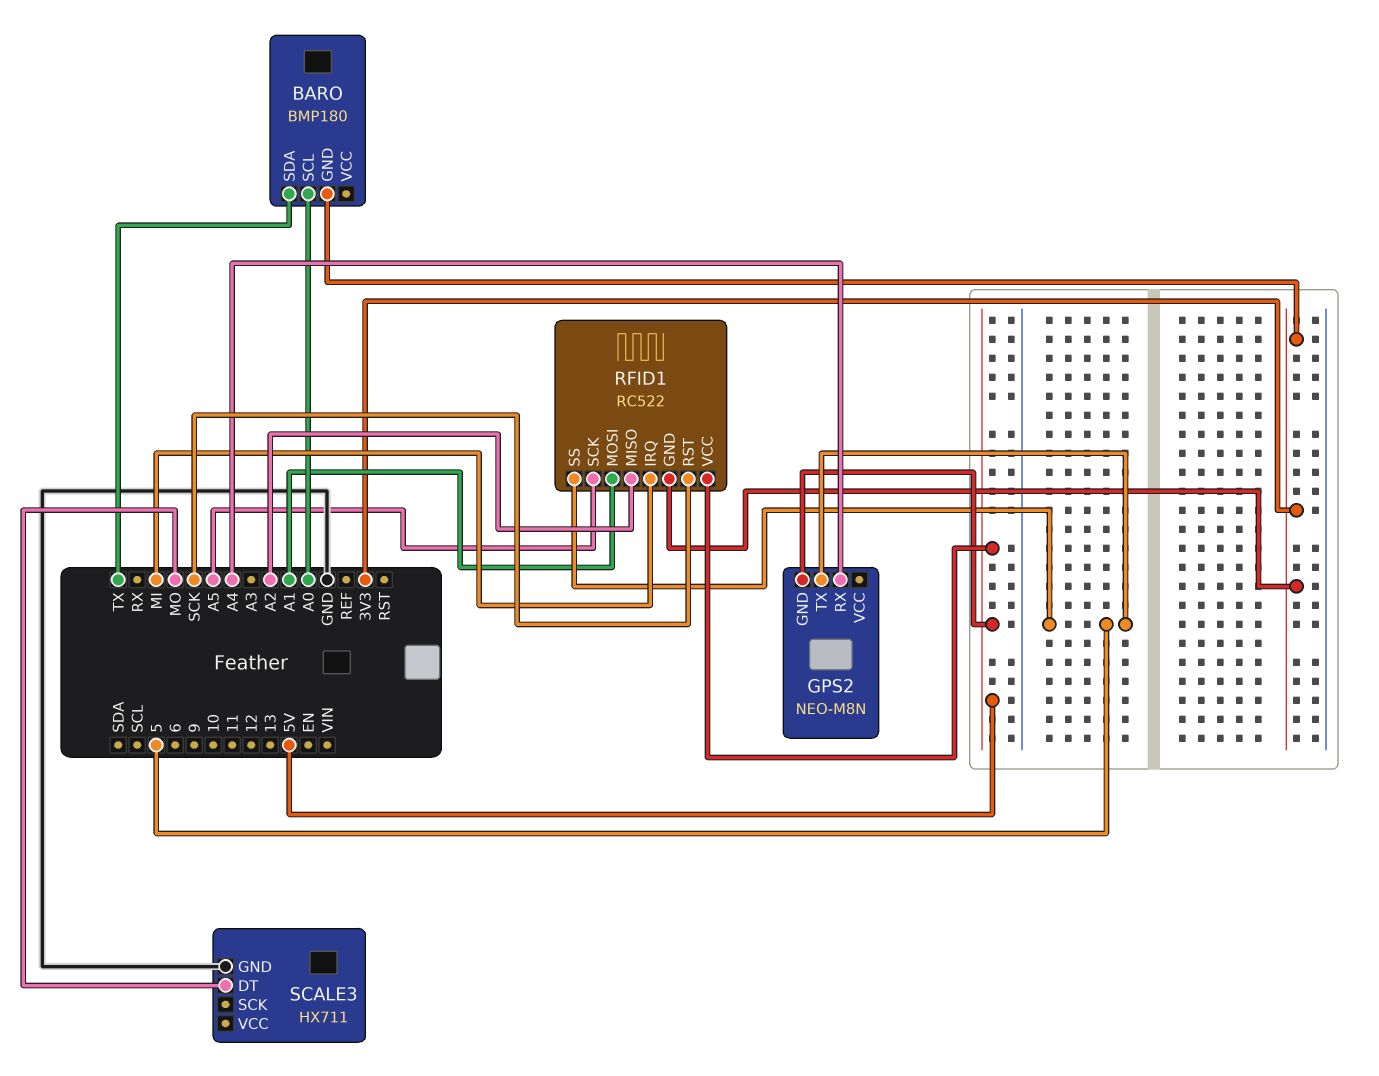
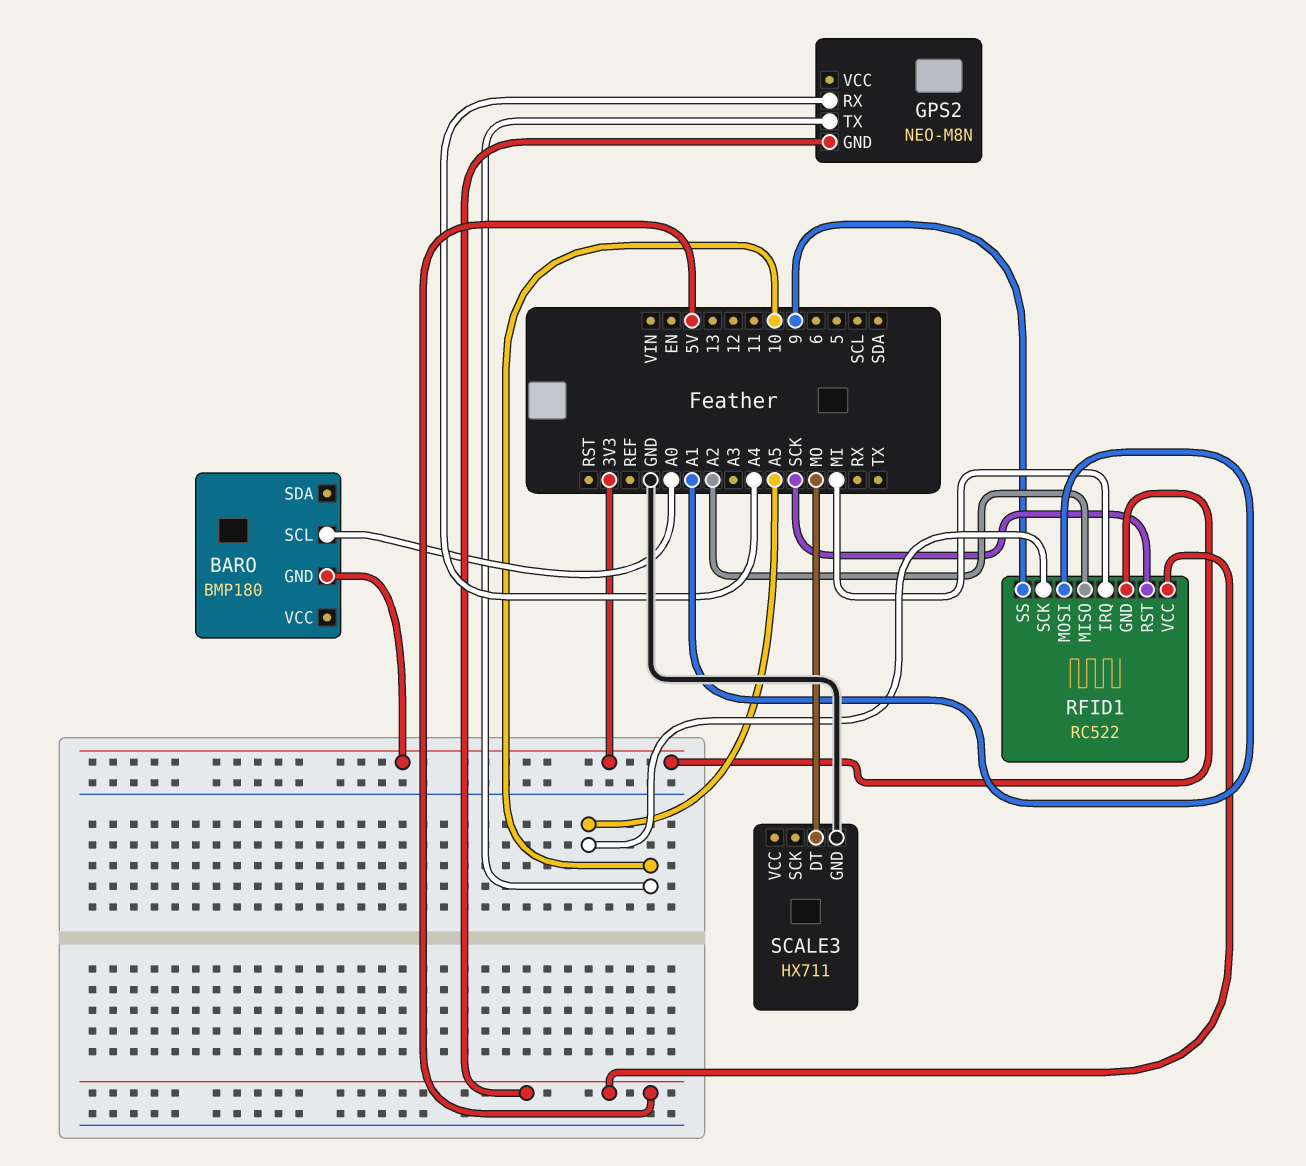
BARO pin SDA: TX -> none
GPS2 pin TX: 5 -> 10
RFID1 pin SS: 5 -> 9

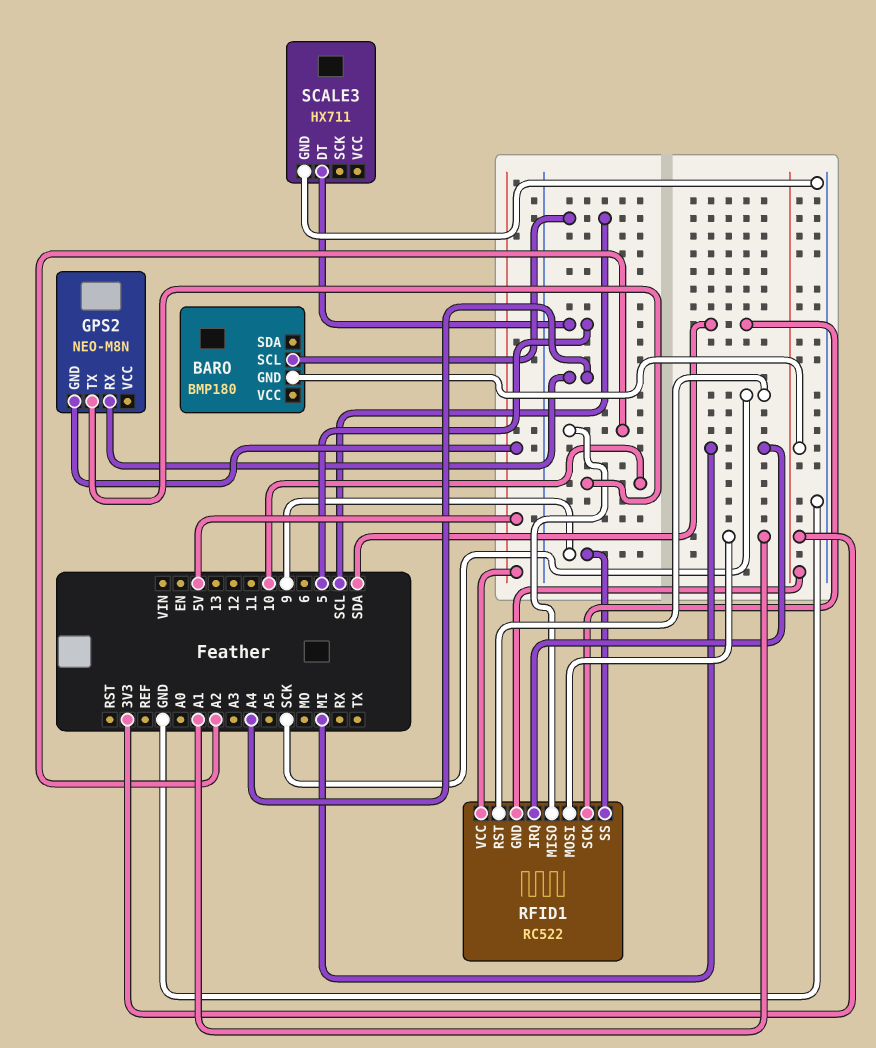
BARO pin SCL: A0 -> SCL
RFID1 pin SCK: A5 -> SDA
SCALE3 pin DT: MO -> 5

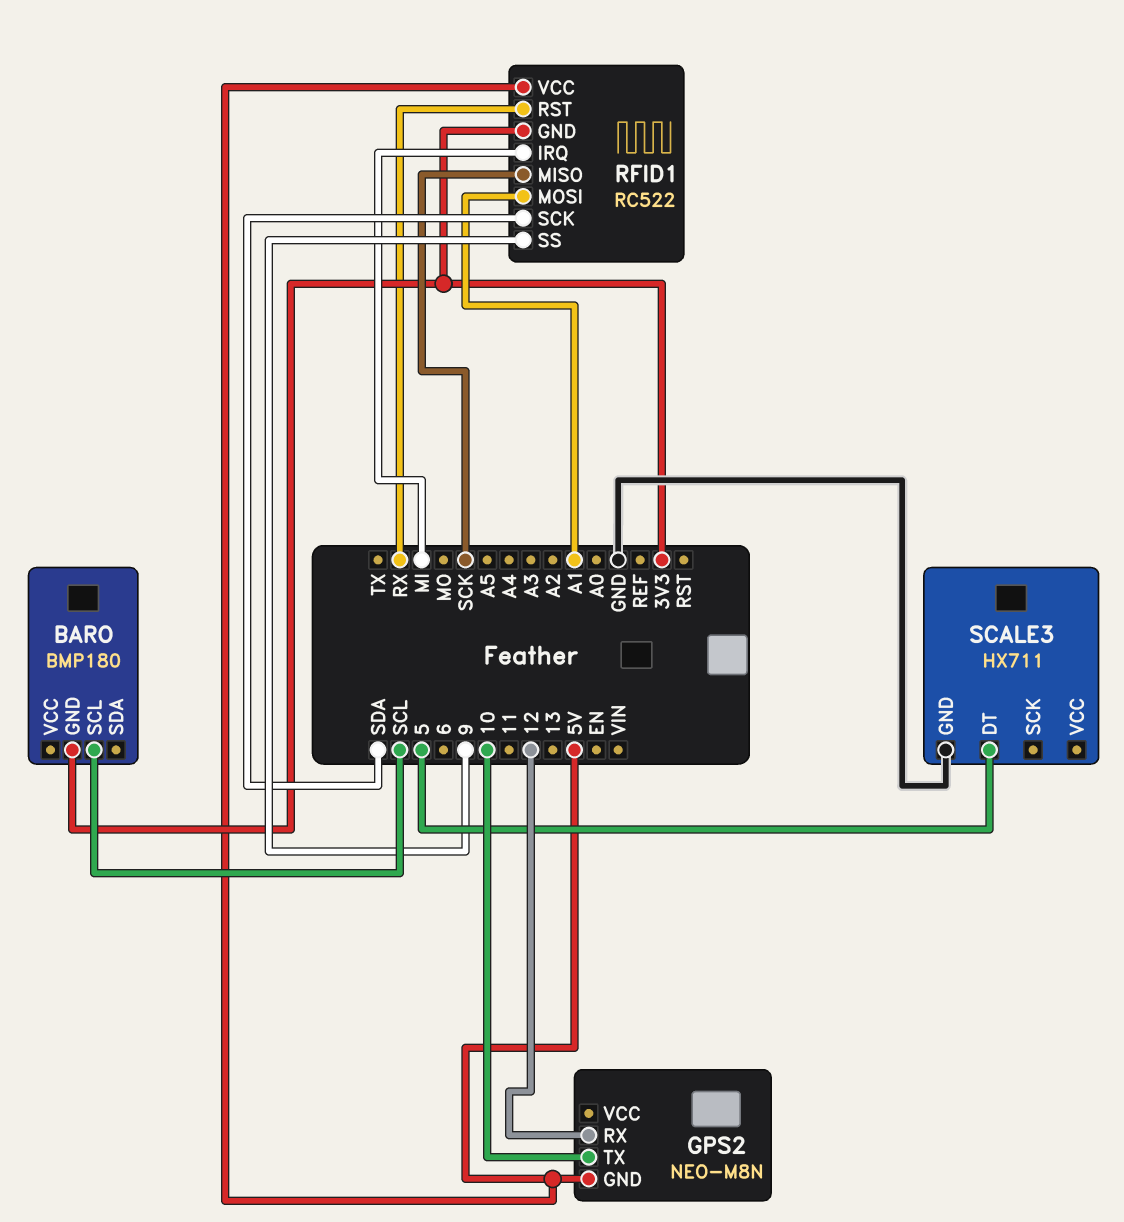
GPS2 pin RX: A4 -> 12
RFID1 pin MISO: A2 -> SCK
RFID1 pin RST: SCK -> RX

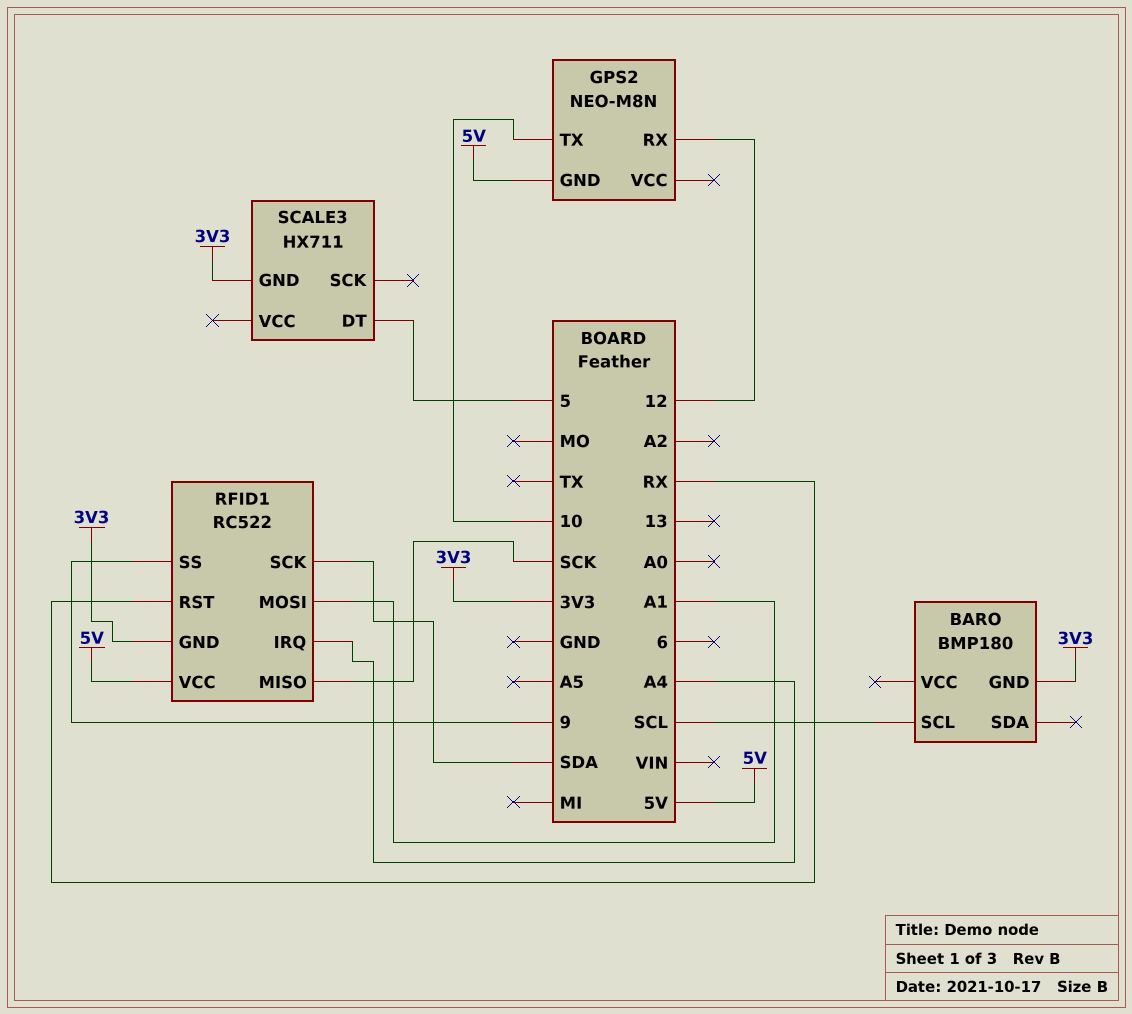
RFID1 pin IRQ: MI -> A4
SCALE3 pin GND: GND -> 3V3

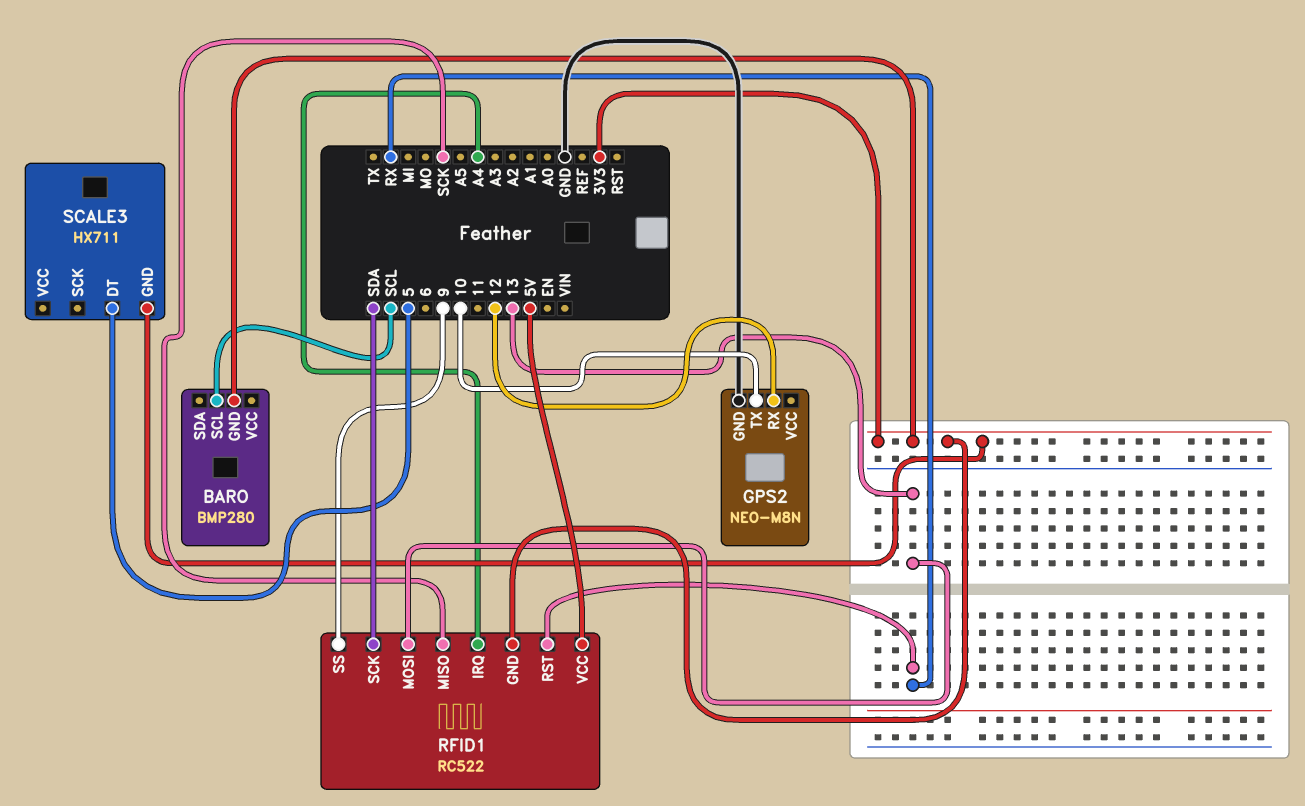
BARO: BMP180 -> BMP280
GPS2 pin GND: 5V -> GND
RFID1 pin MOSI: A1 -> 13

